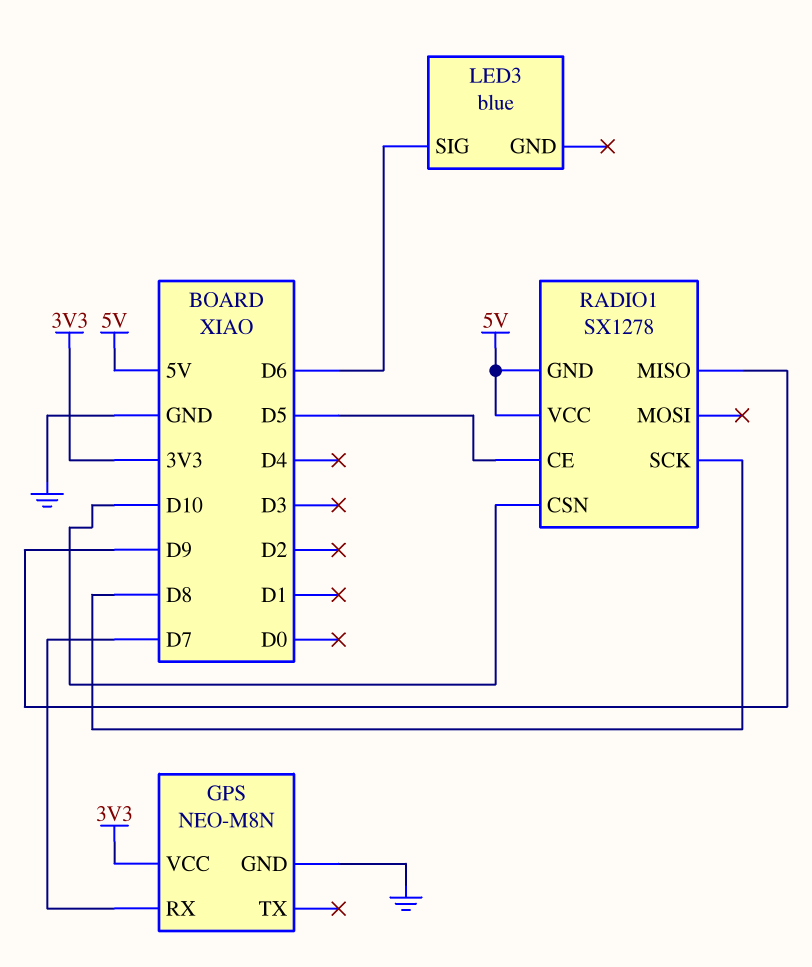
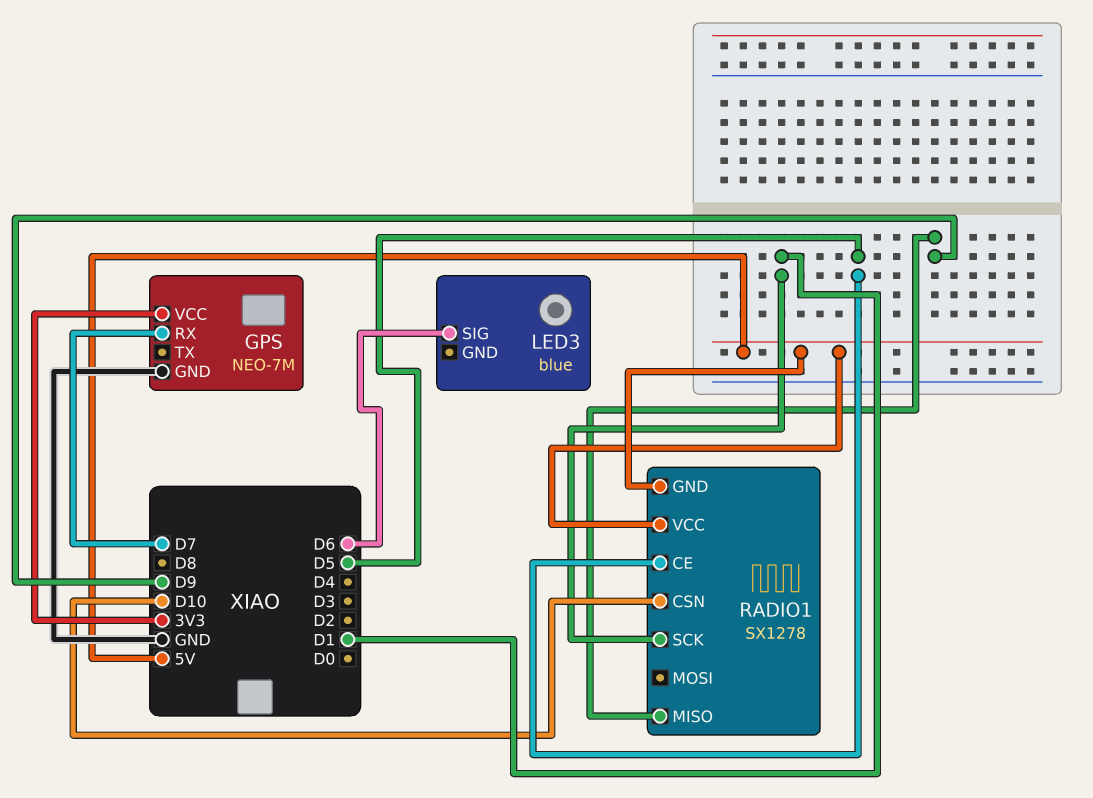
GPS: NEO-M8N -> NEO-7M
RADIO1 pin SCK: D8 -> D1

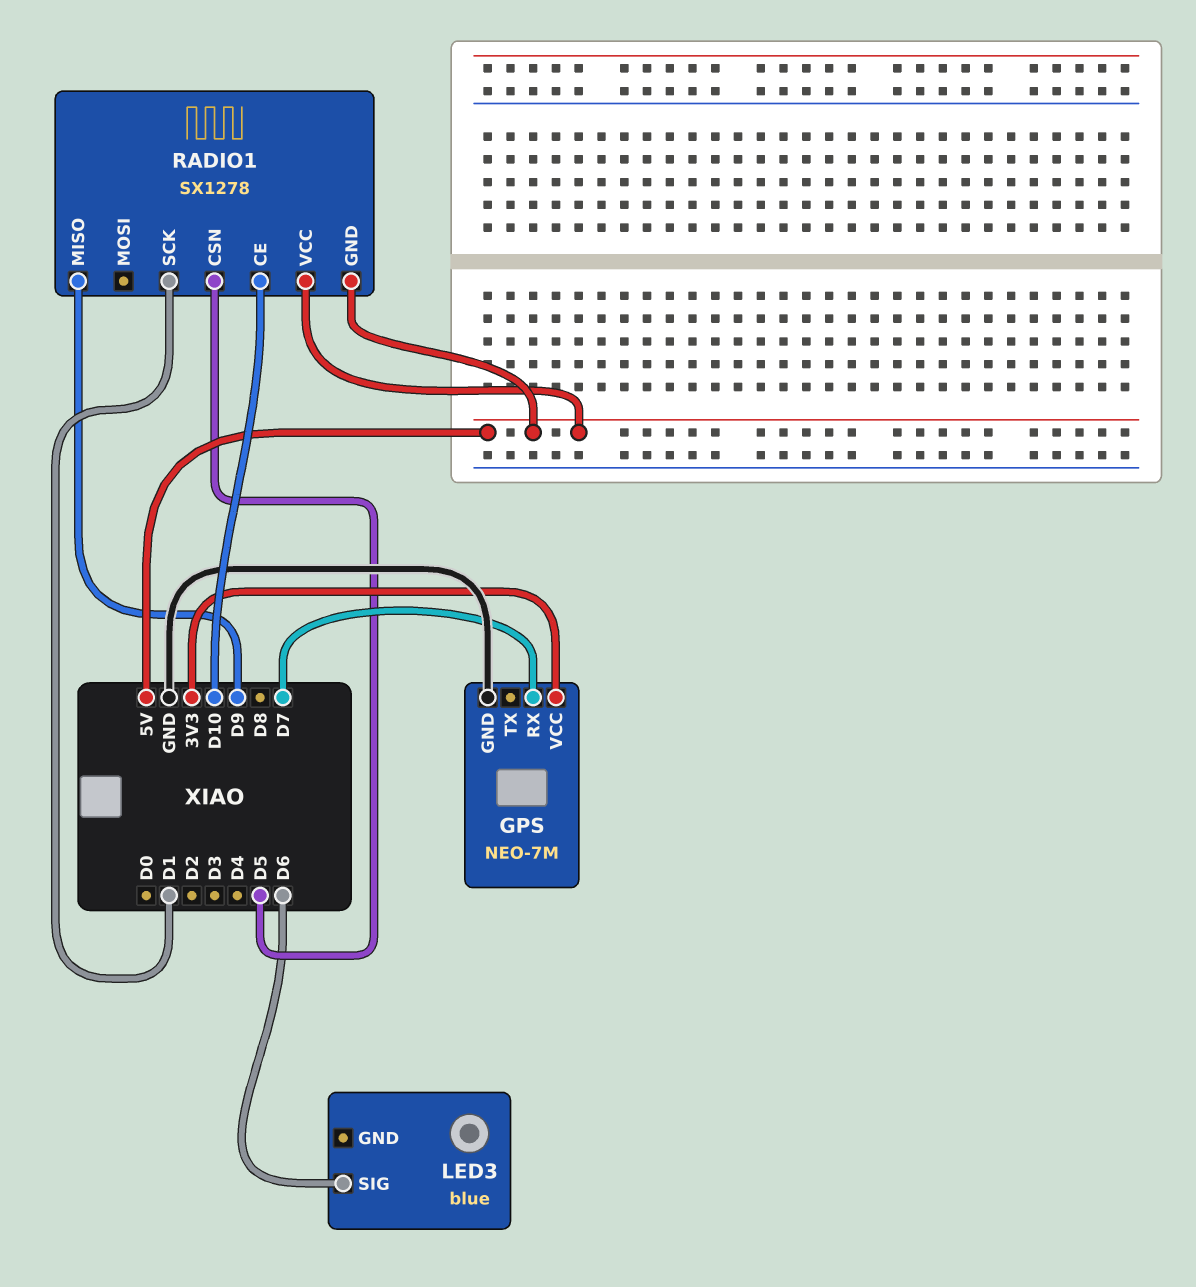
RADIO1 pin CE: D5 -> D10
RADIO1 pin CSN: D10 -> D5

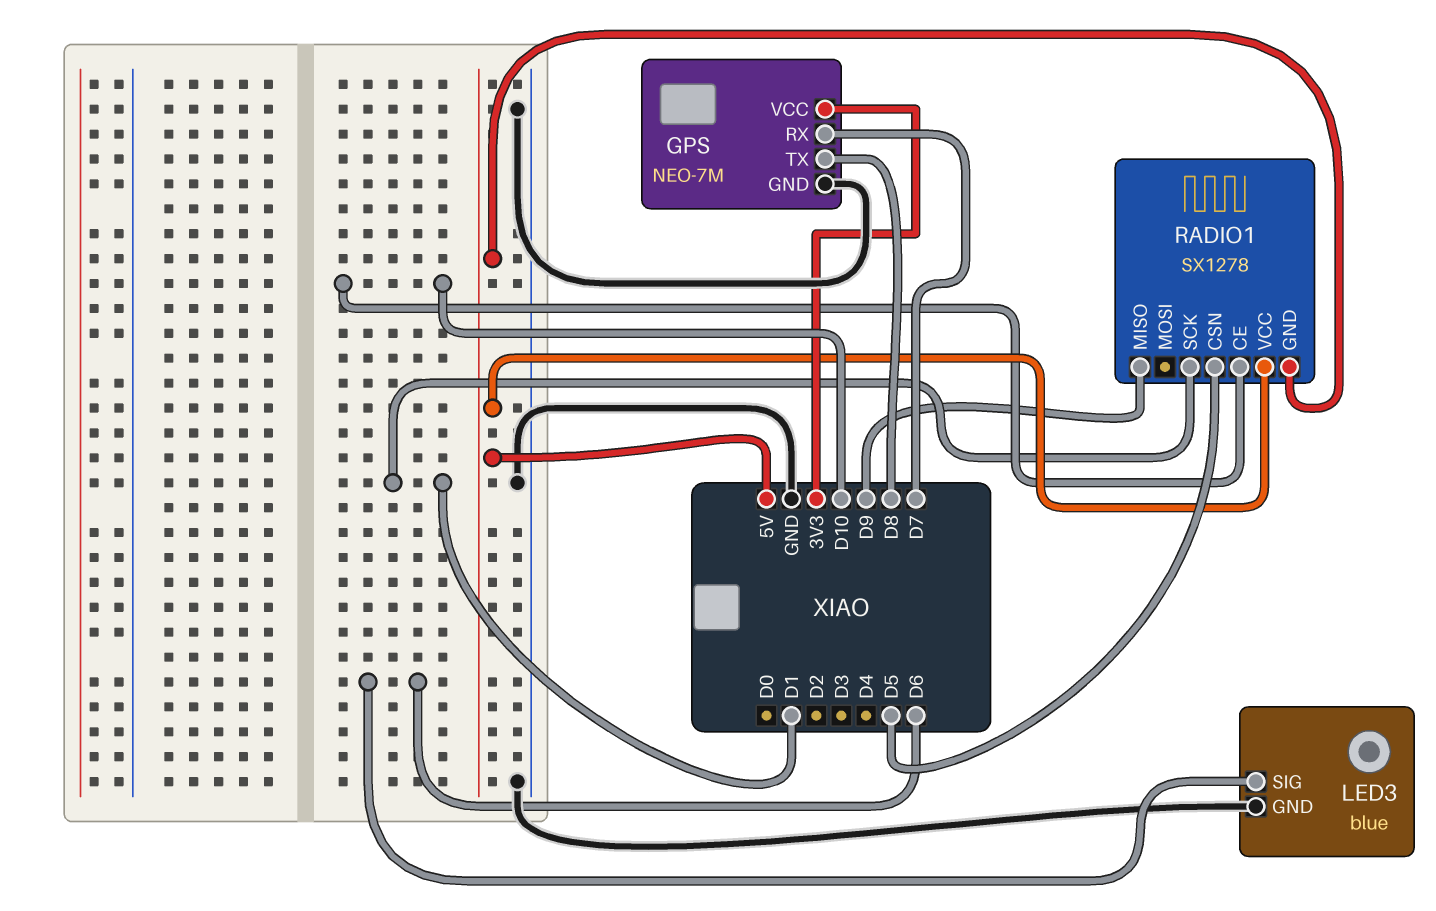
GPS pin TX: none -> D8
LED3 pin GND: none -> GND

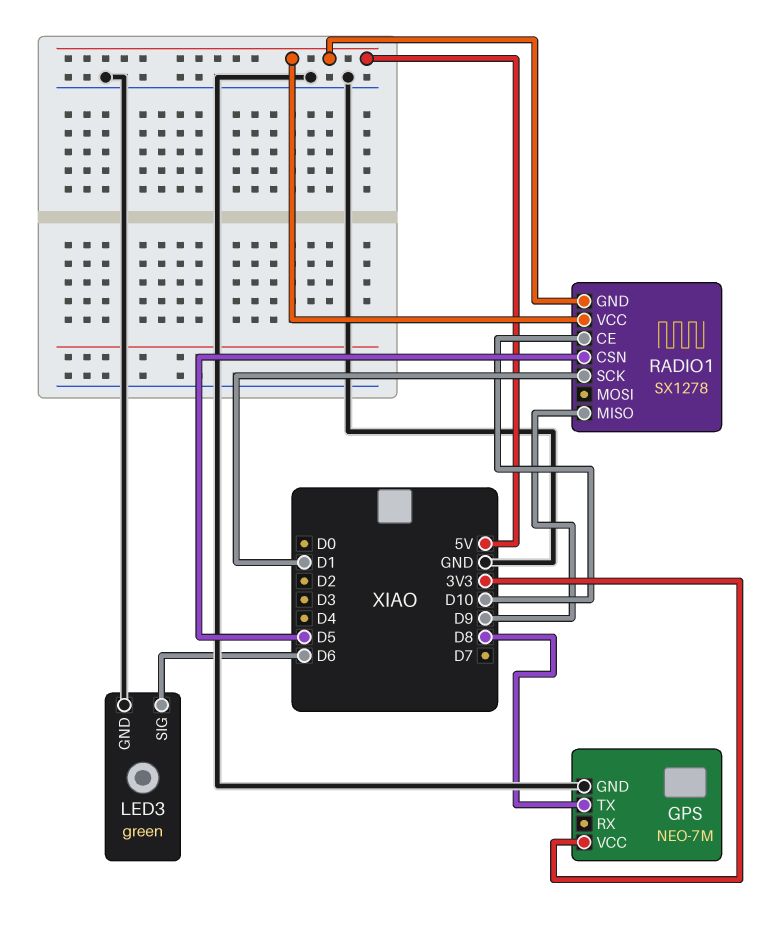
GPS pin RX: D7 -> none
LED3: blue -> green

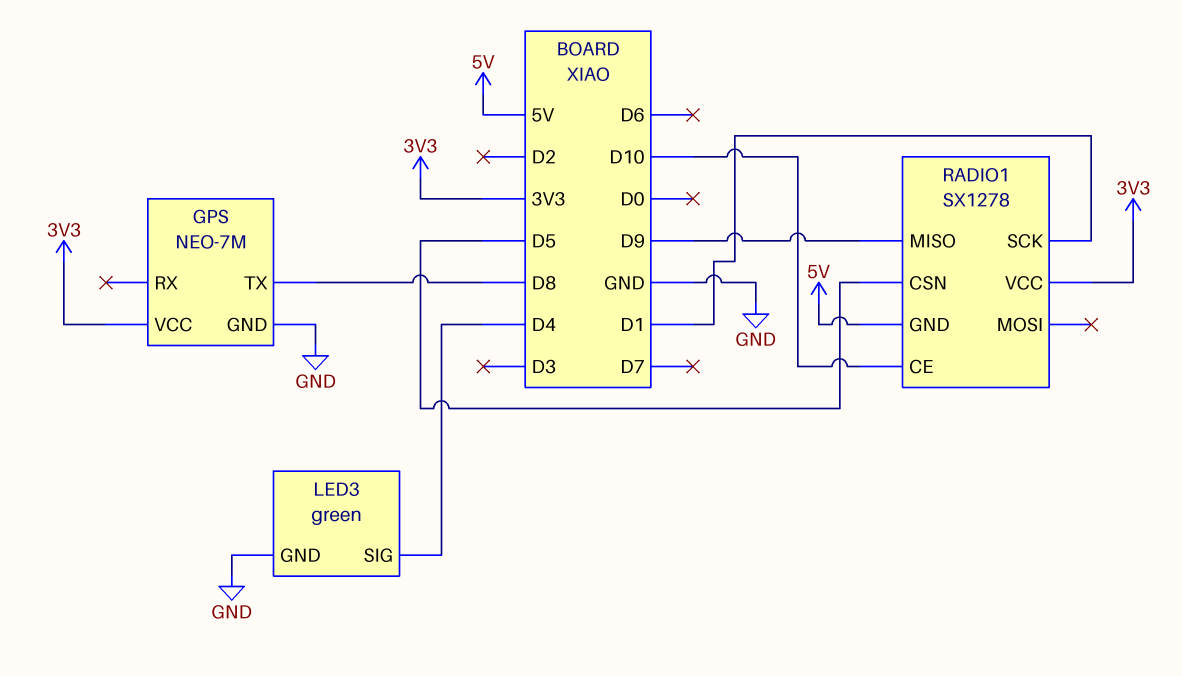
LED3 pin SIG: D6 -> D4
RADIO1 pin VCC: 5V -> 3V3

